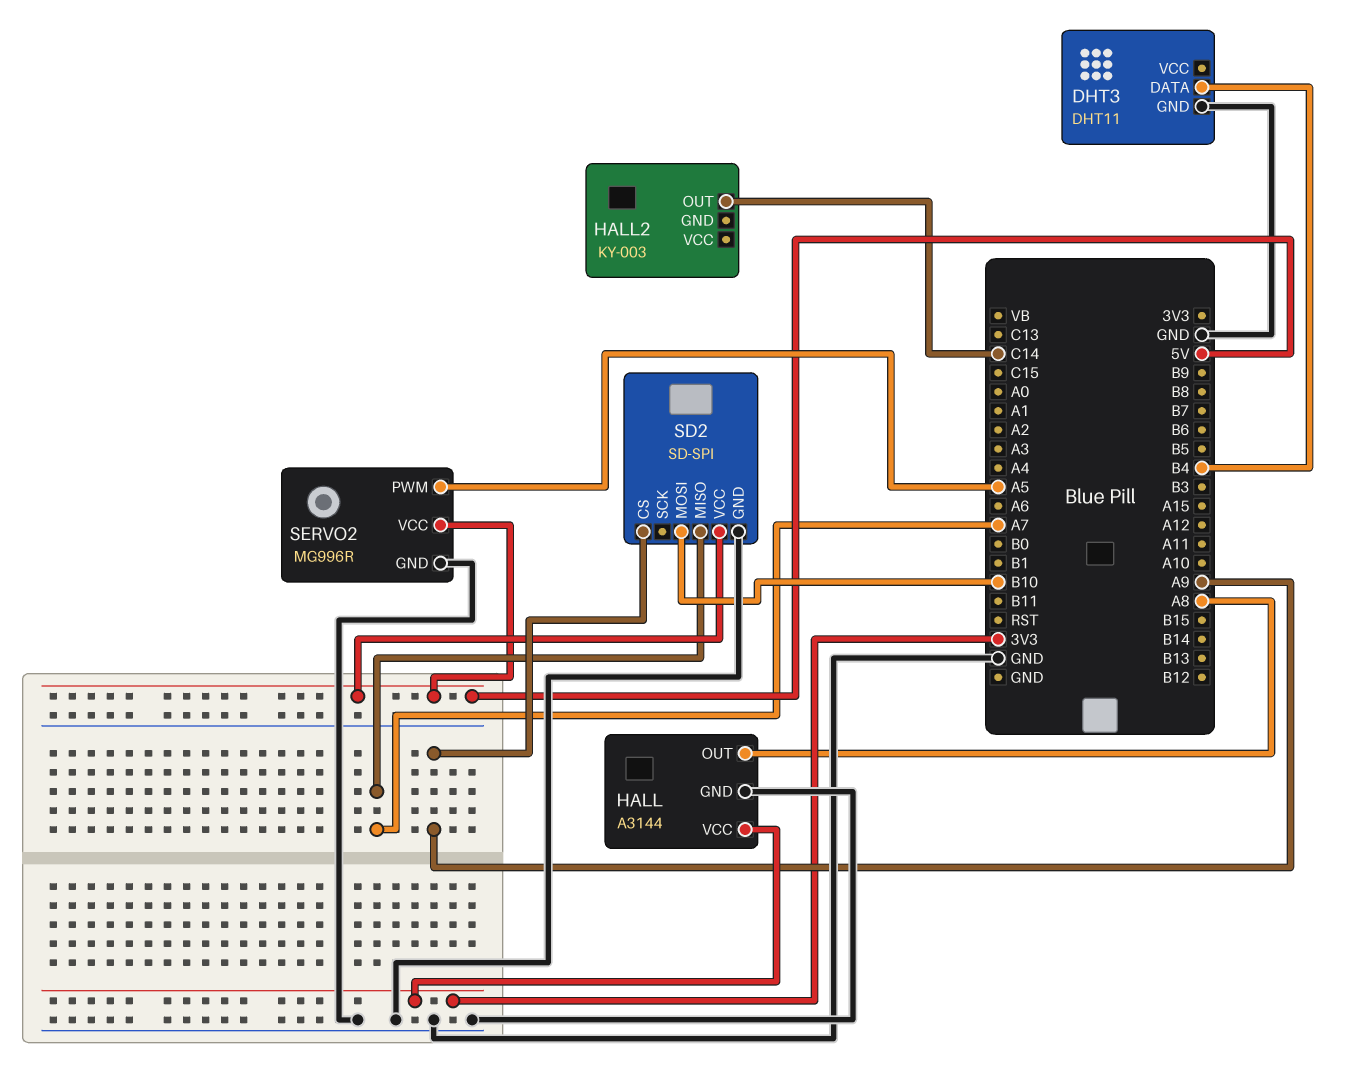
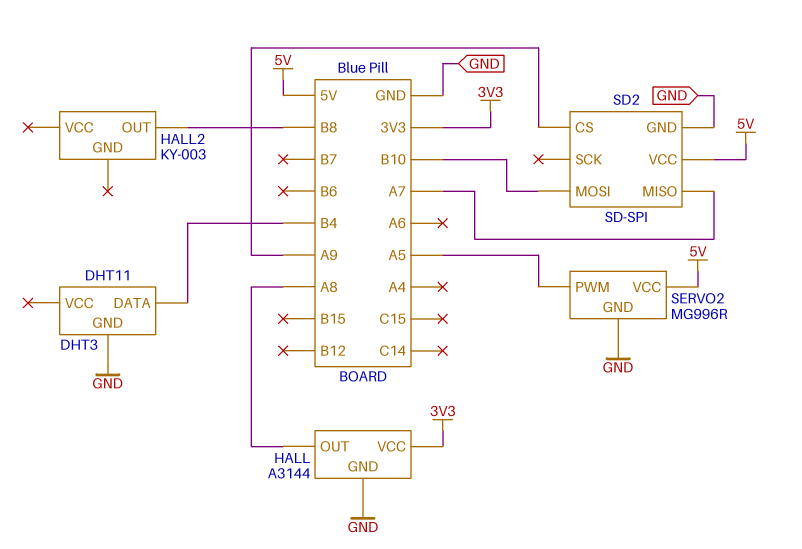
HALL2 pin OUT: C14 -> B8

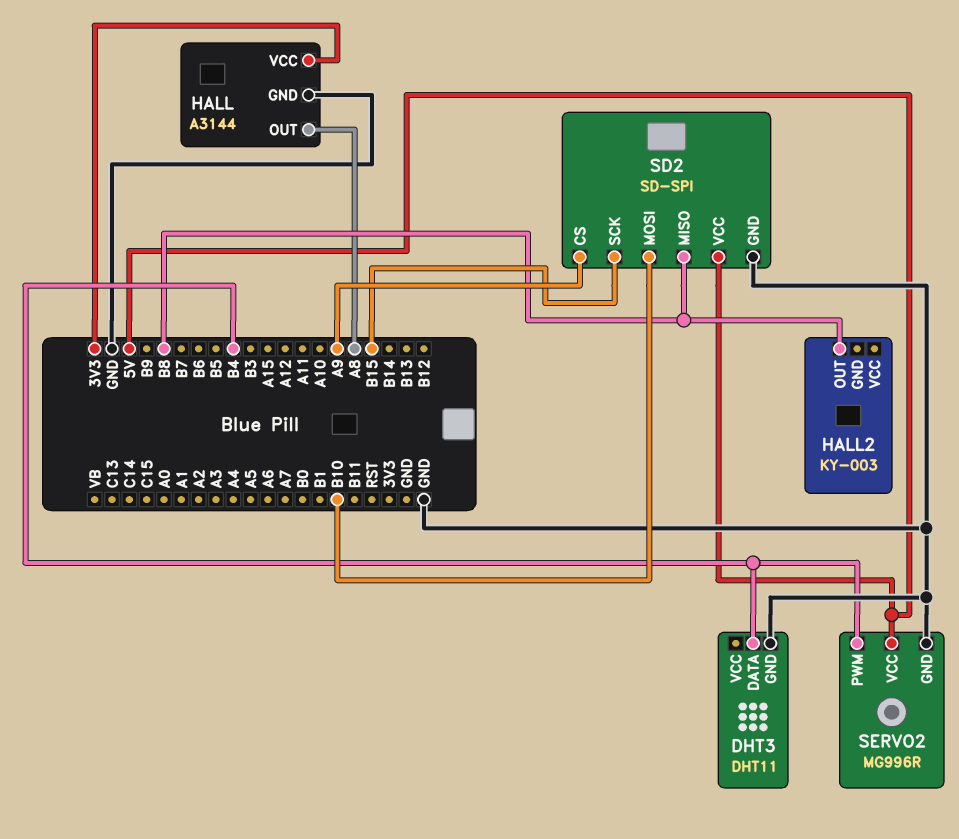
SD2 pin MISO: A7 -> B8
SD2 pin SCK: none -> B15
SERVO2 pin PWM: A5 -> B4

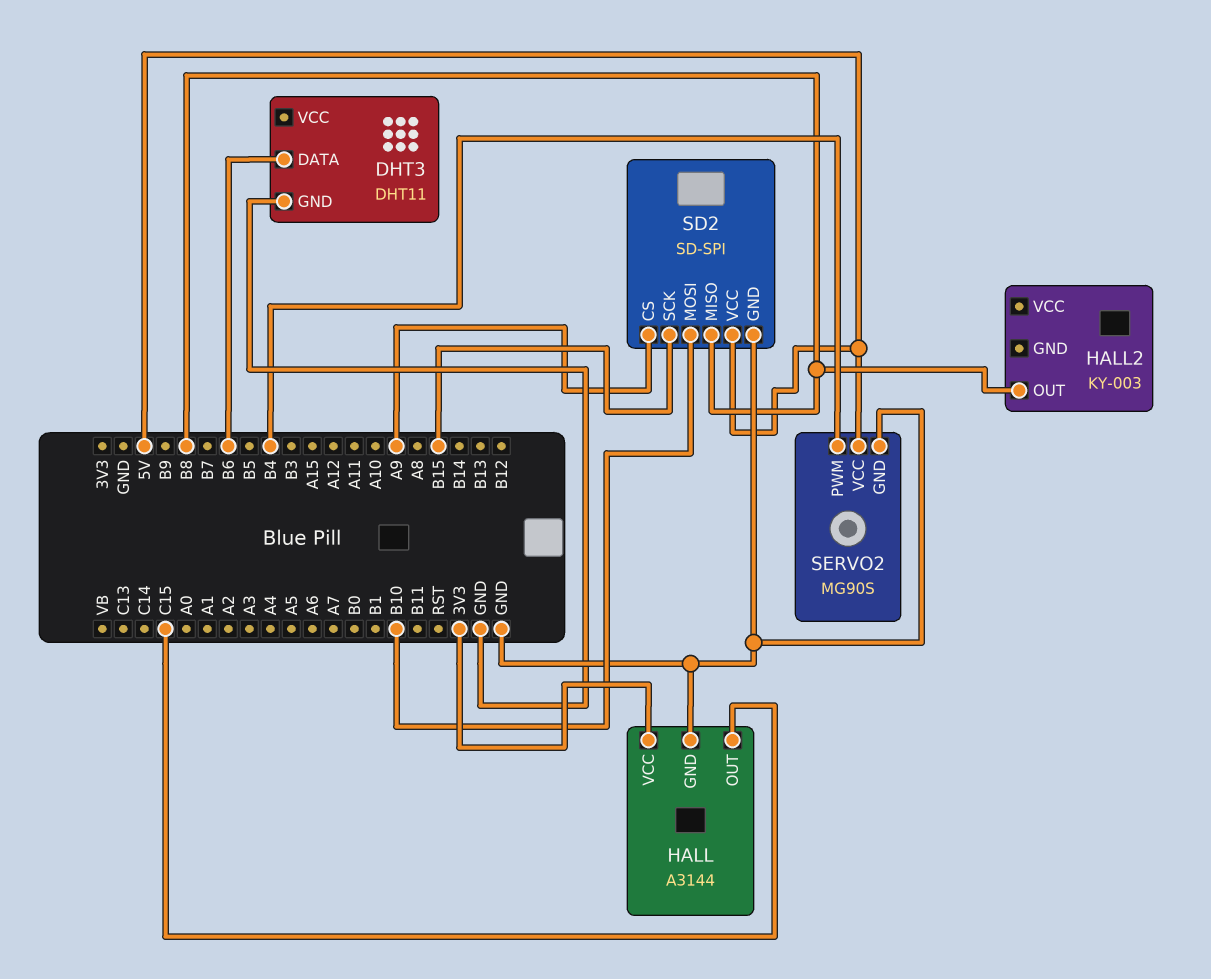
DHT3 pin DATA: B4 -> B6
HALL pin OUT: A8 -> C15
SERVO2: MG996R -> MG90S

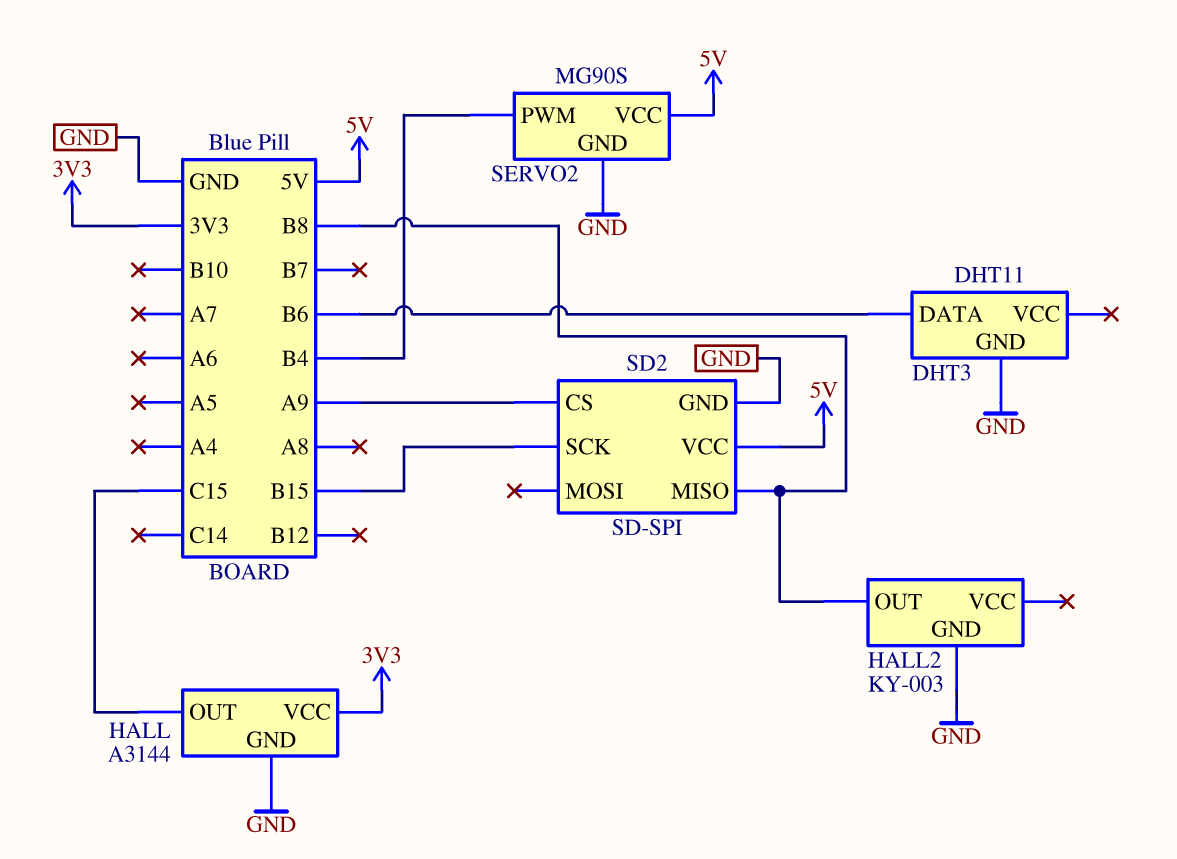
HALL2 pin GND: none -> GND
SD2 pin MOSI: B10 -> none

